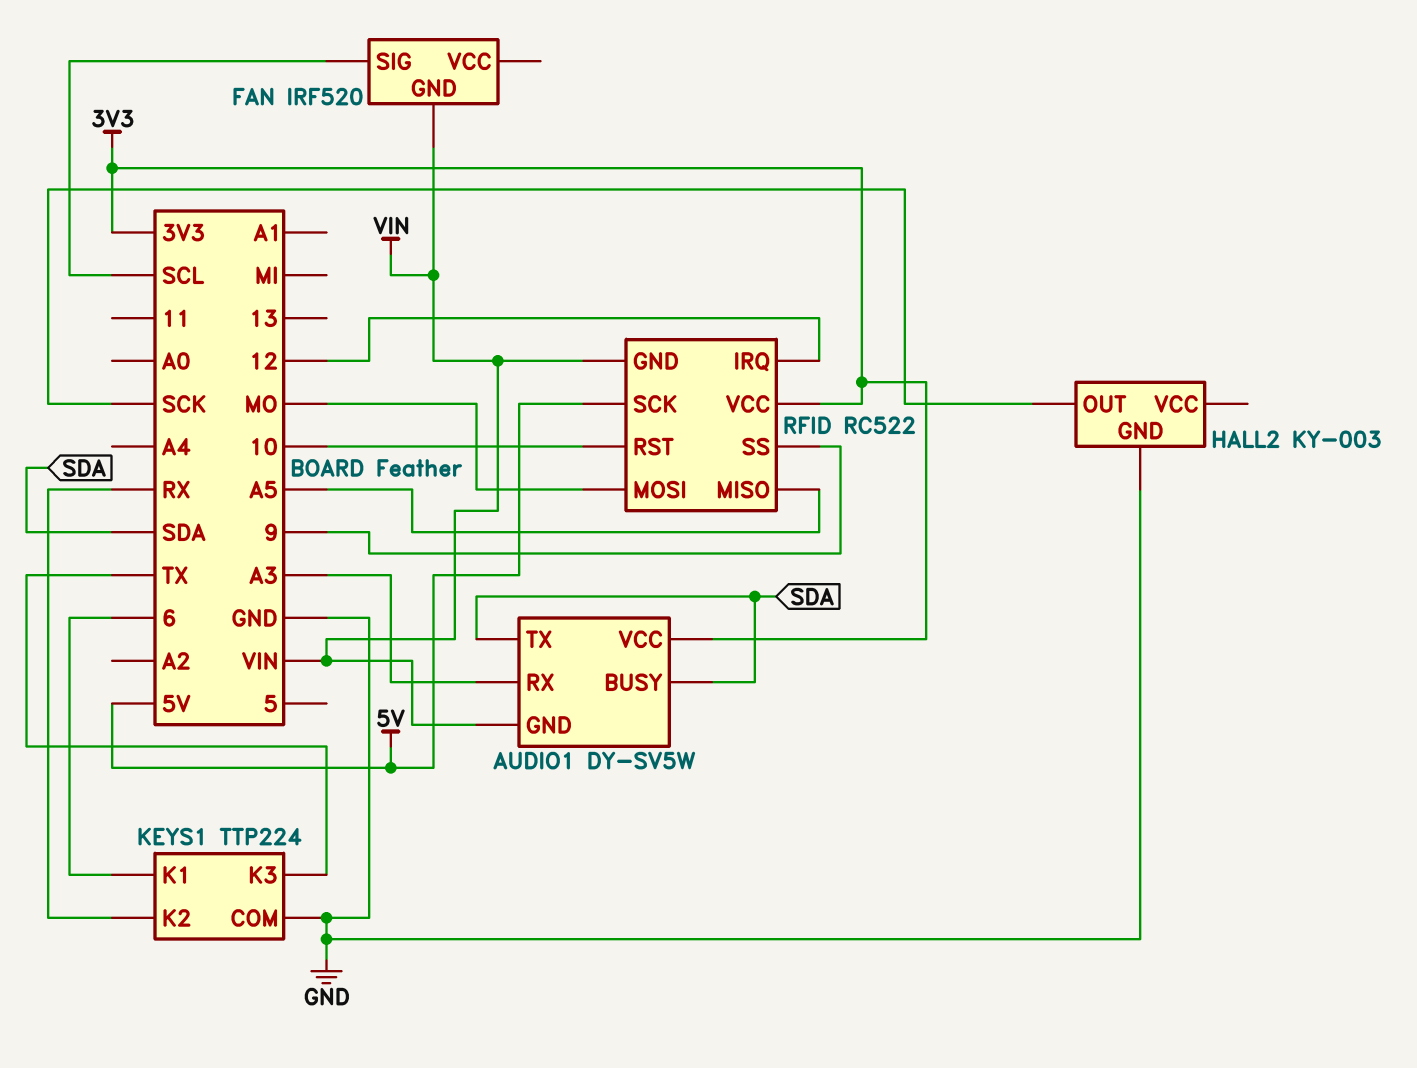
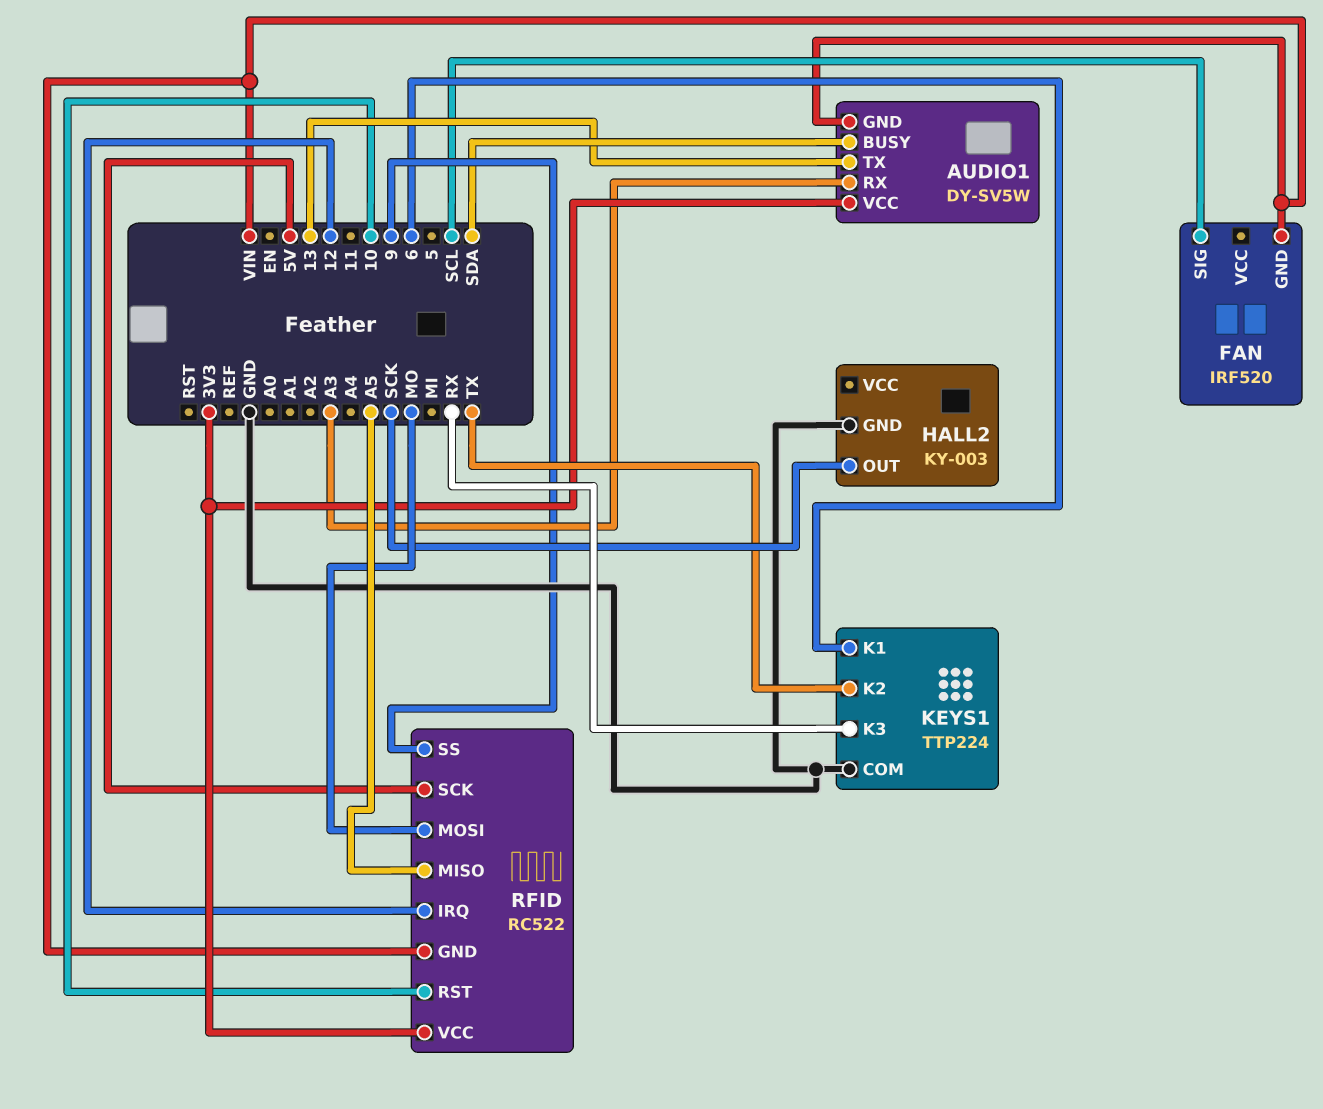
AUDIO1 pin TX: SDA -> 13
KEYS1 pin K2: RX -> TX
KEYS1 pin K3: TX -> RX

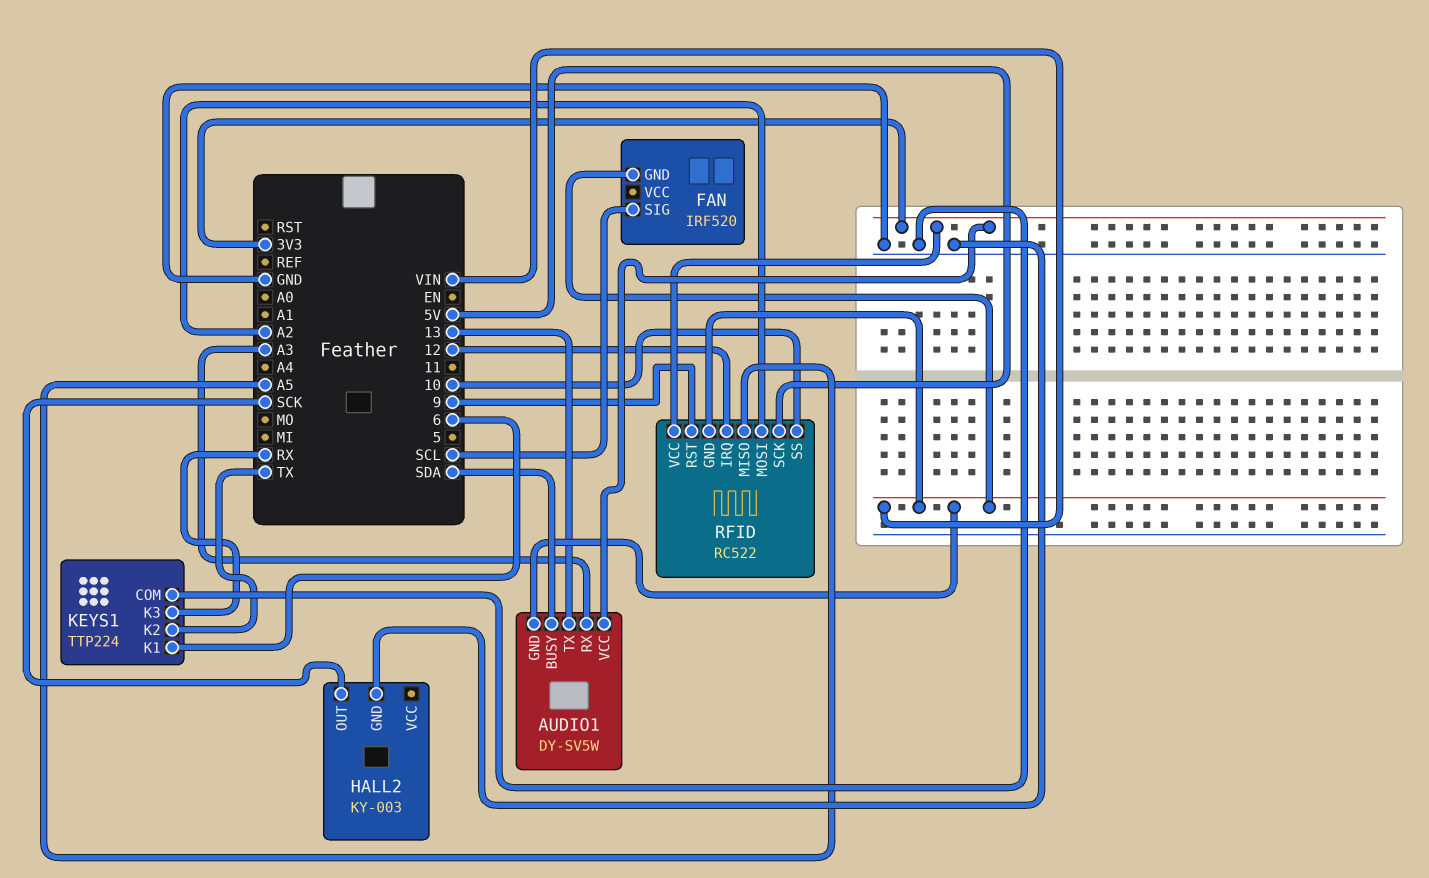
RFID pin MOSI: MO -> A2
RFID pin RST: 10 -> 9
RFID pin SS: 9 -> 10

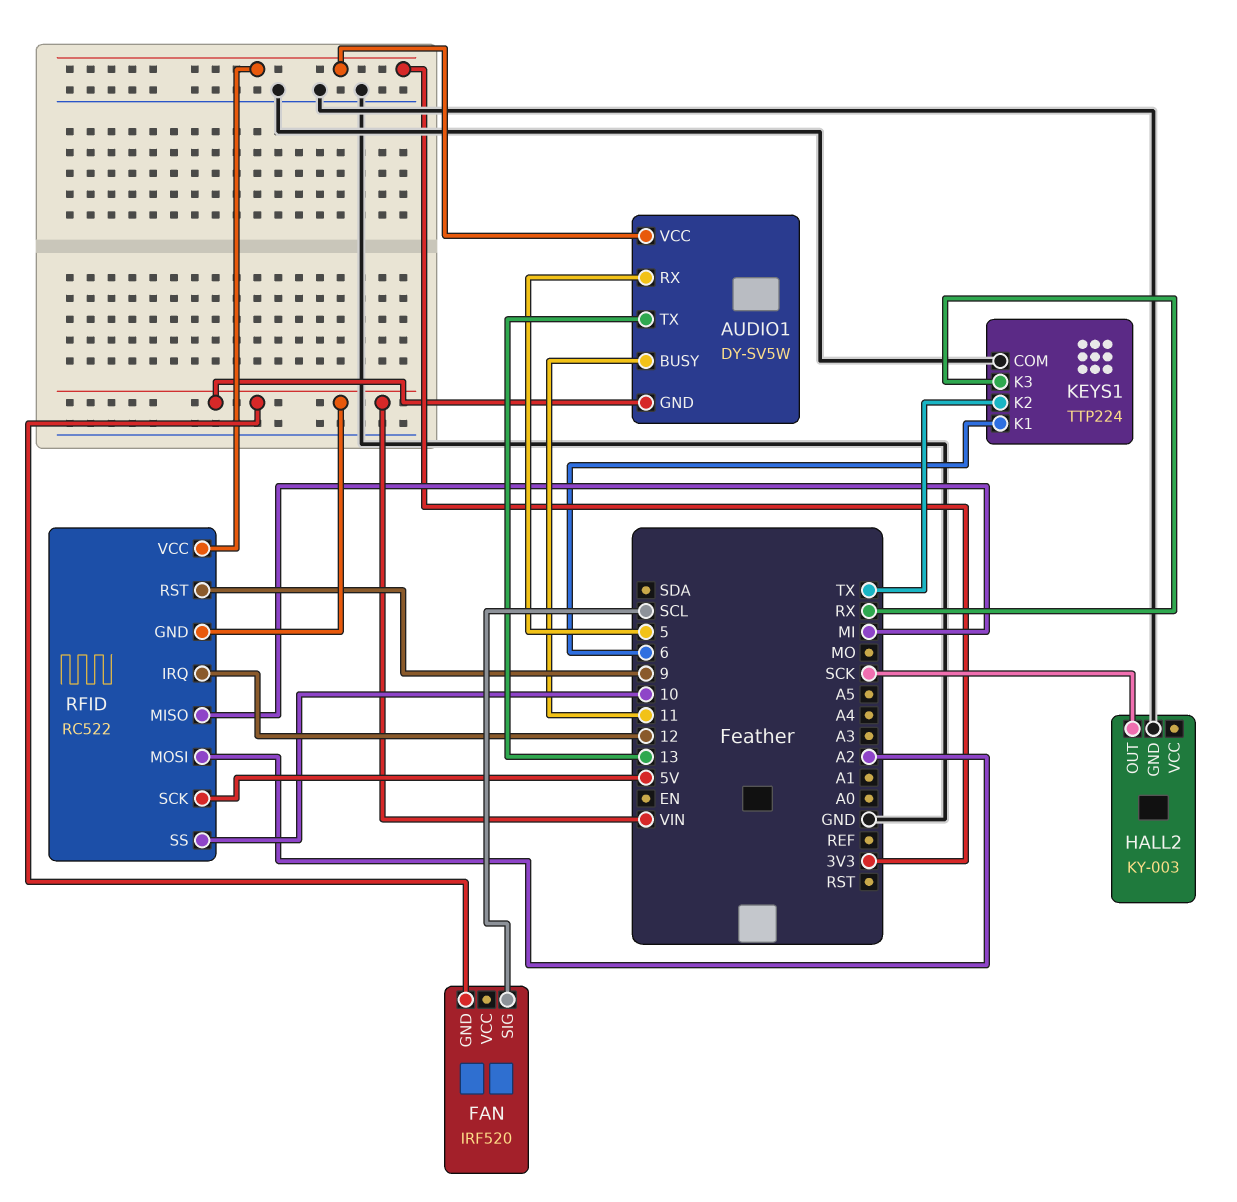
AUDIO1 pin BUSY: SDA -> 11
AUDIO1 pin RX: A3 -> 5
RFID pin MISO: A5 -> MI

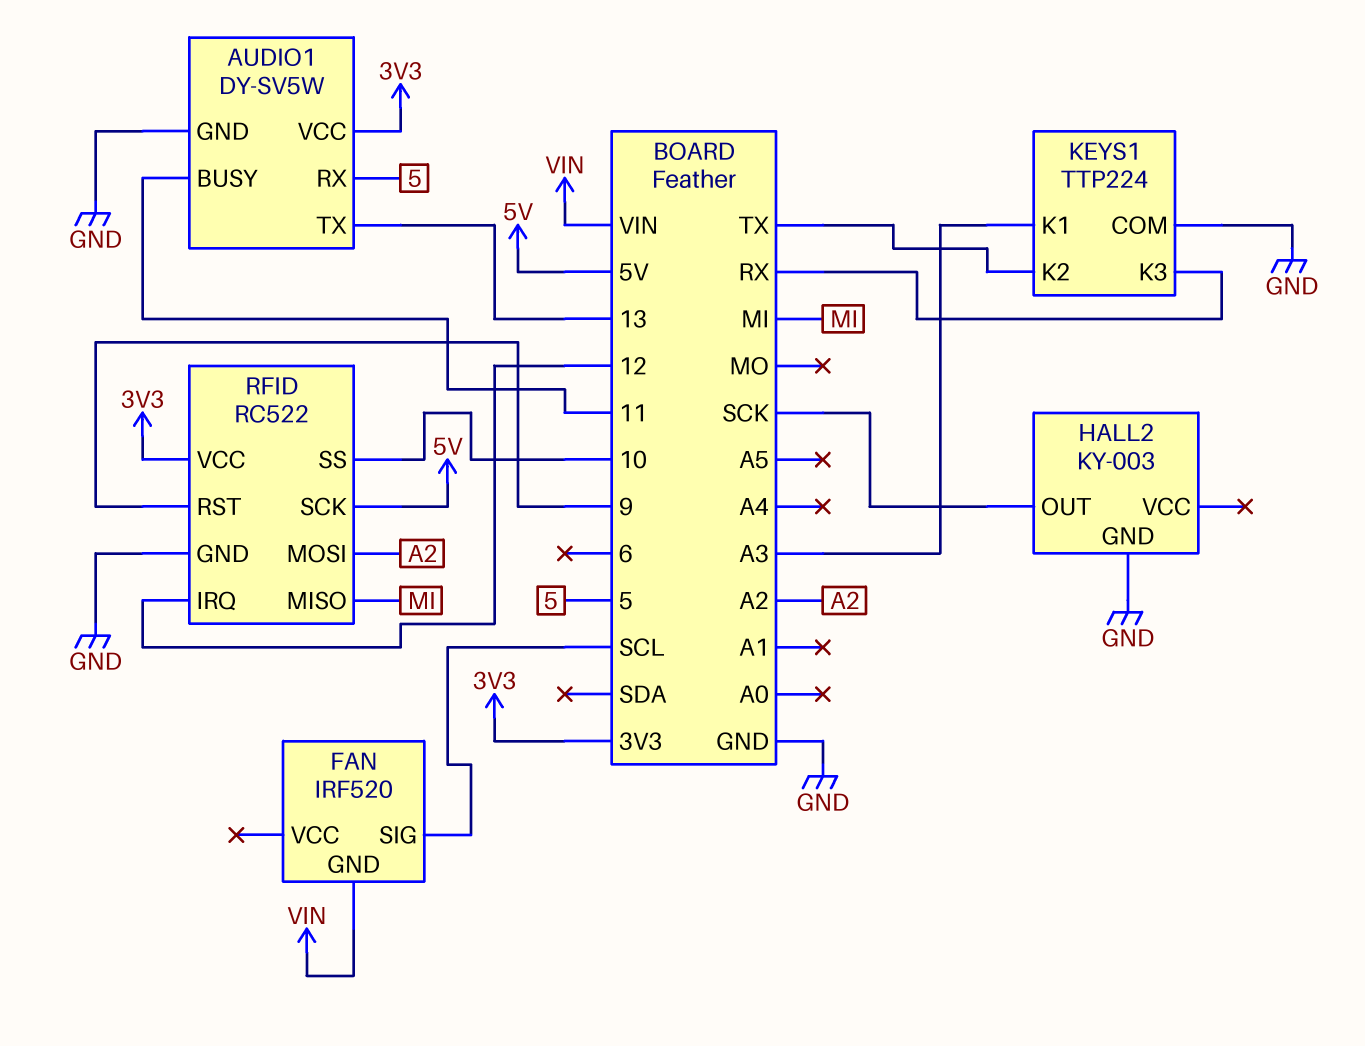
AUDIO1 pin GND: VIN -> GND
KEYS1 pin K1: 6 -> A3
RFID pin GND: VIN -> GND

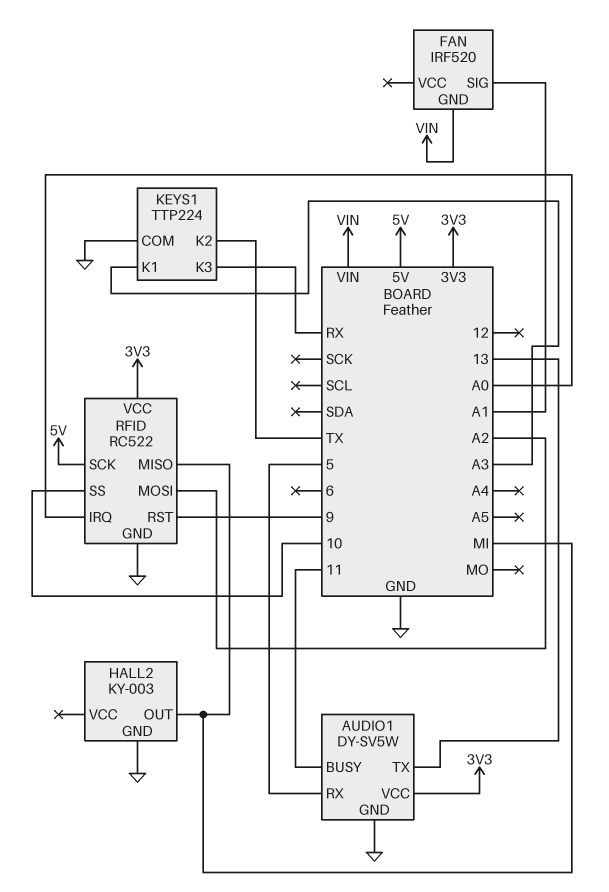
FAN pin SIG: SCL -> A1
HALL2 pin OUT: SCK -> MI
RFID pin IRQ: 12 -> A0

